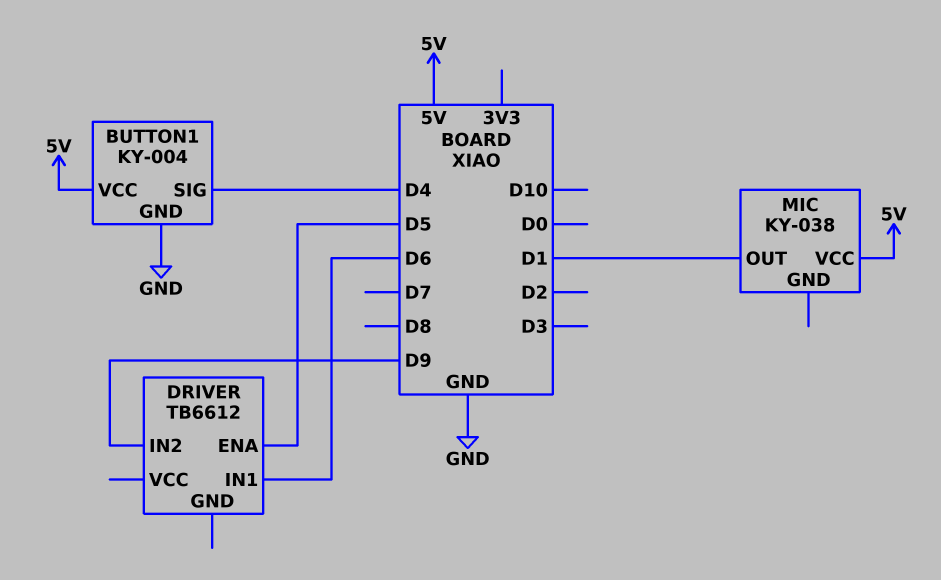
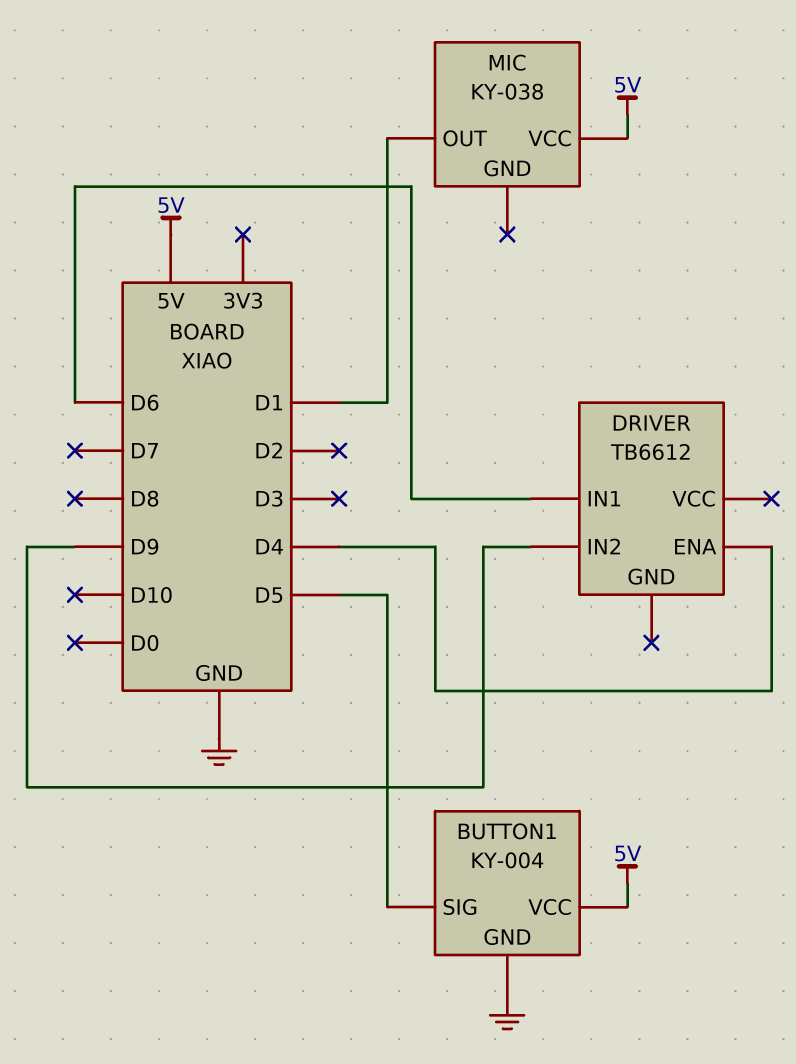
BUTTON1 pin SIG: D4 -> D5
DRIVER pin ENA: D5 -> D4

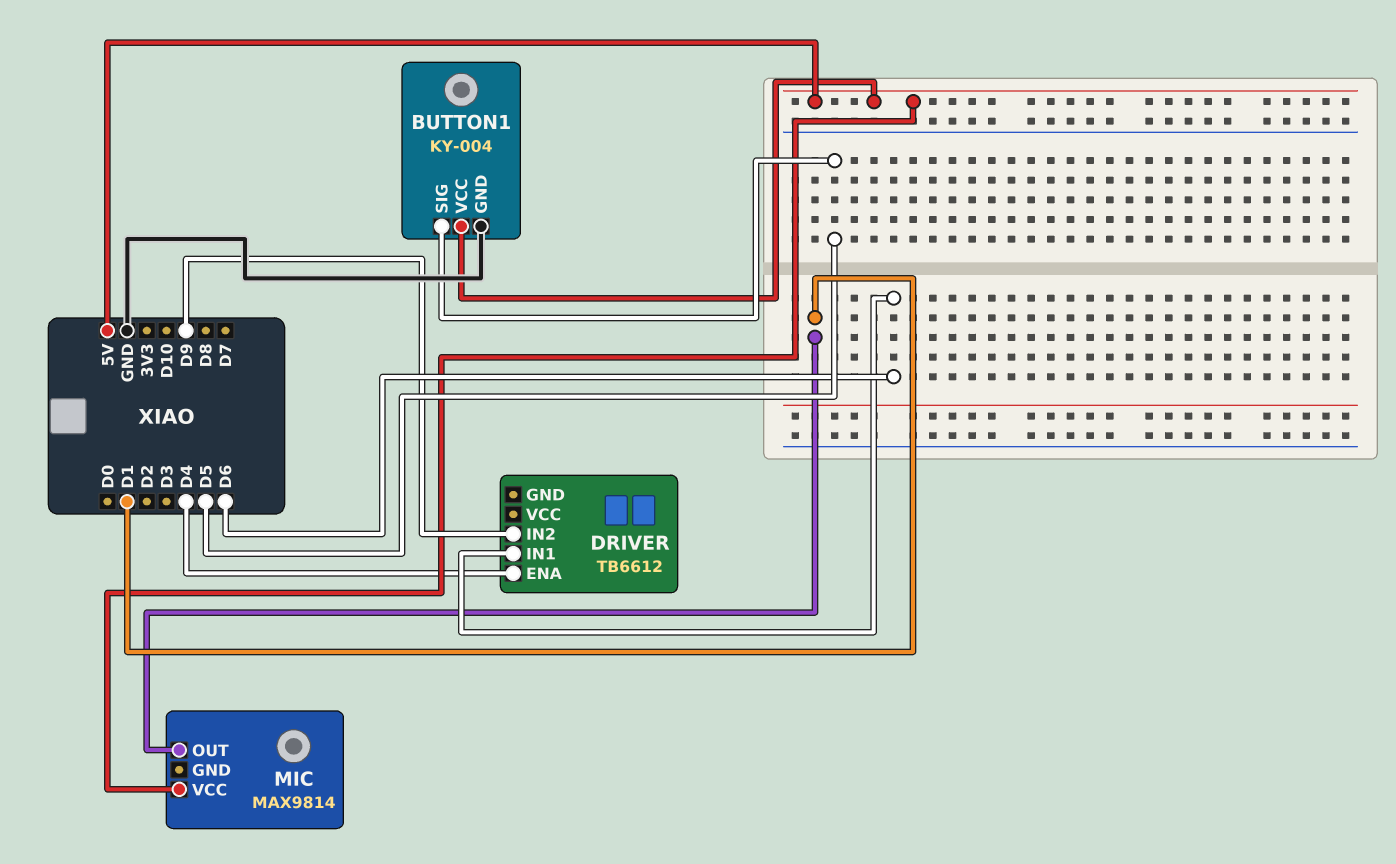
MIC: KY-038 -> MAX9814

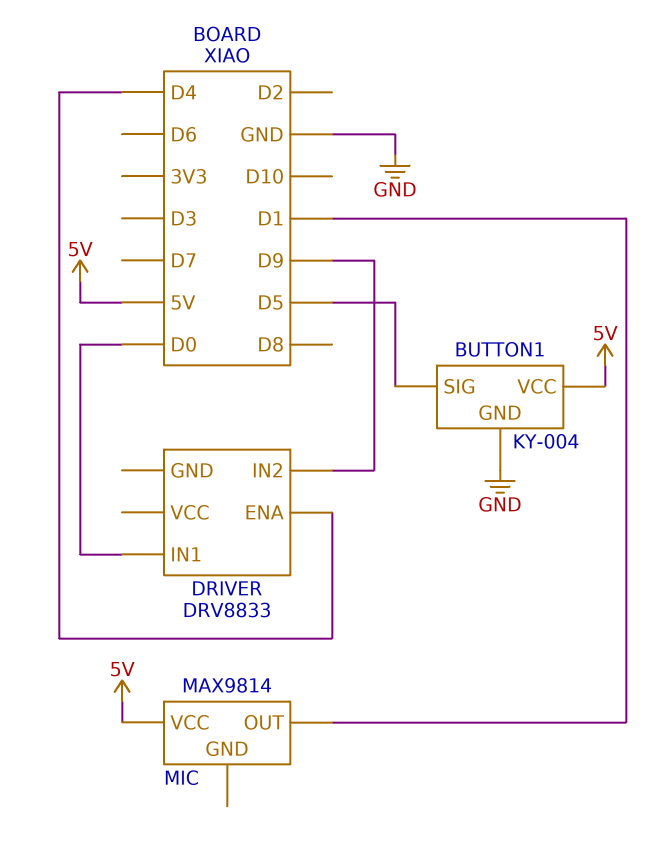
DRIVER: TB6612 -> DRV8833
DRIVER pin IN1: D6 -> D0

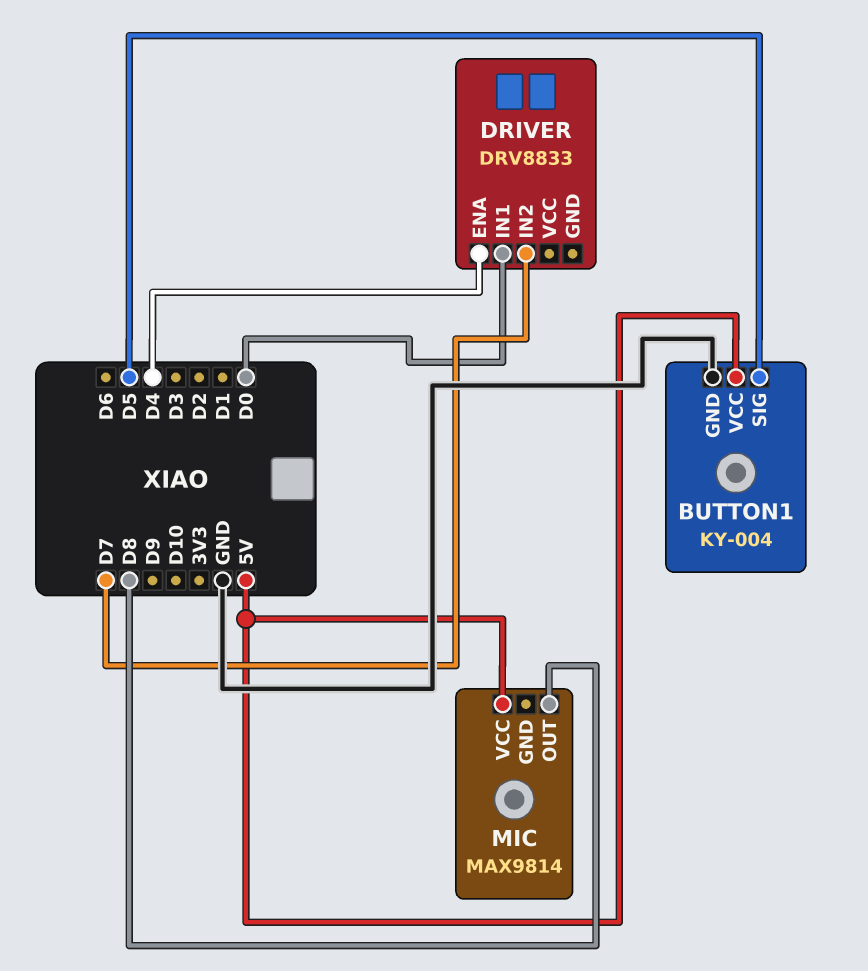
DRIVER pin IN2: D9 -> D7
MIC pin OUT: D1 -> D8

